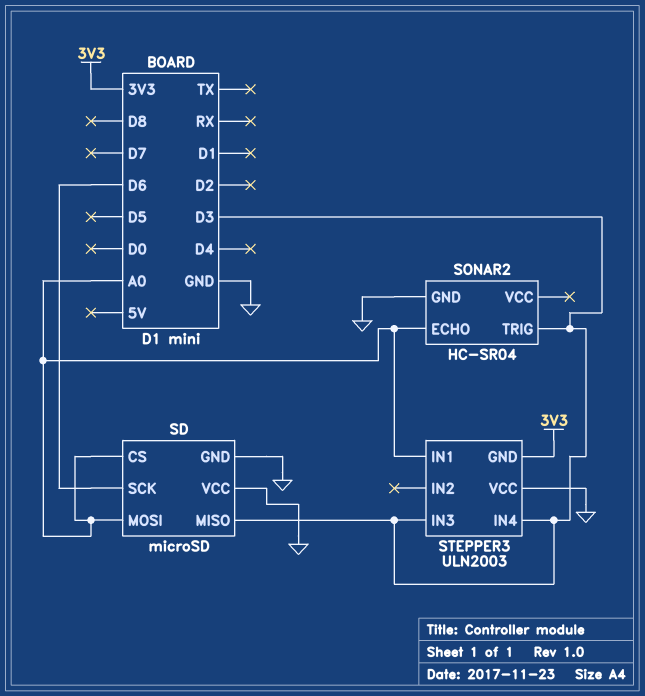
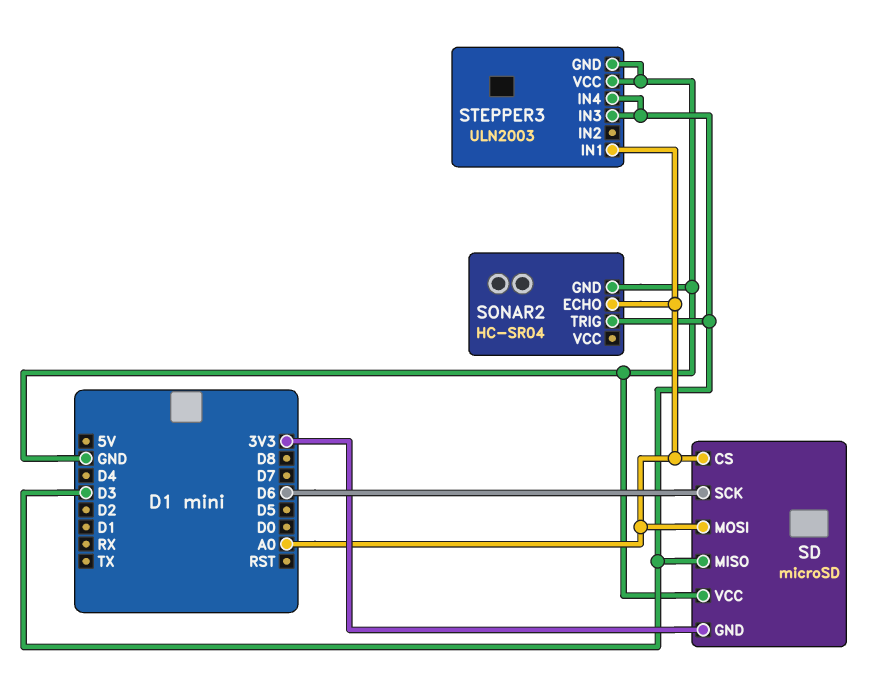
SD pin GND: GND -> 3V3
STEPPER3 pin GND: 3V3 -> GND

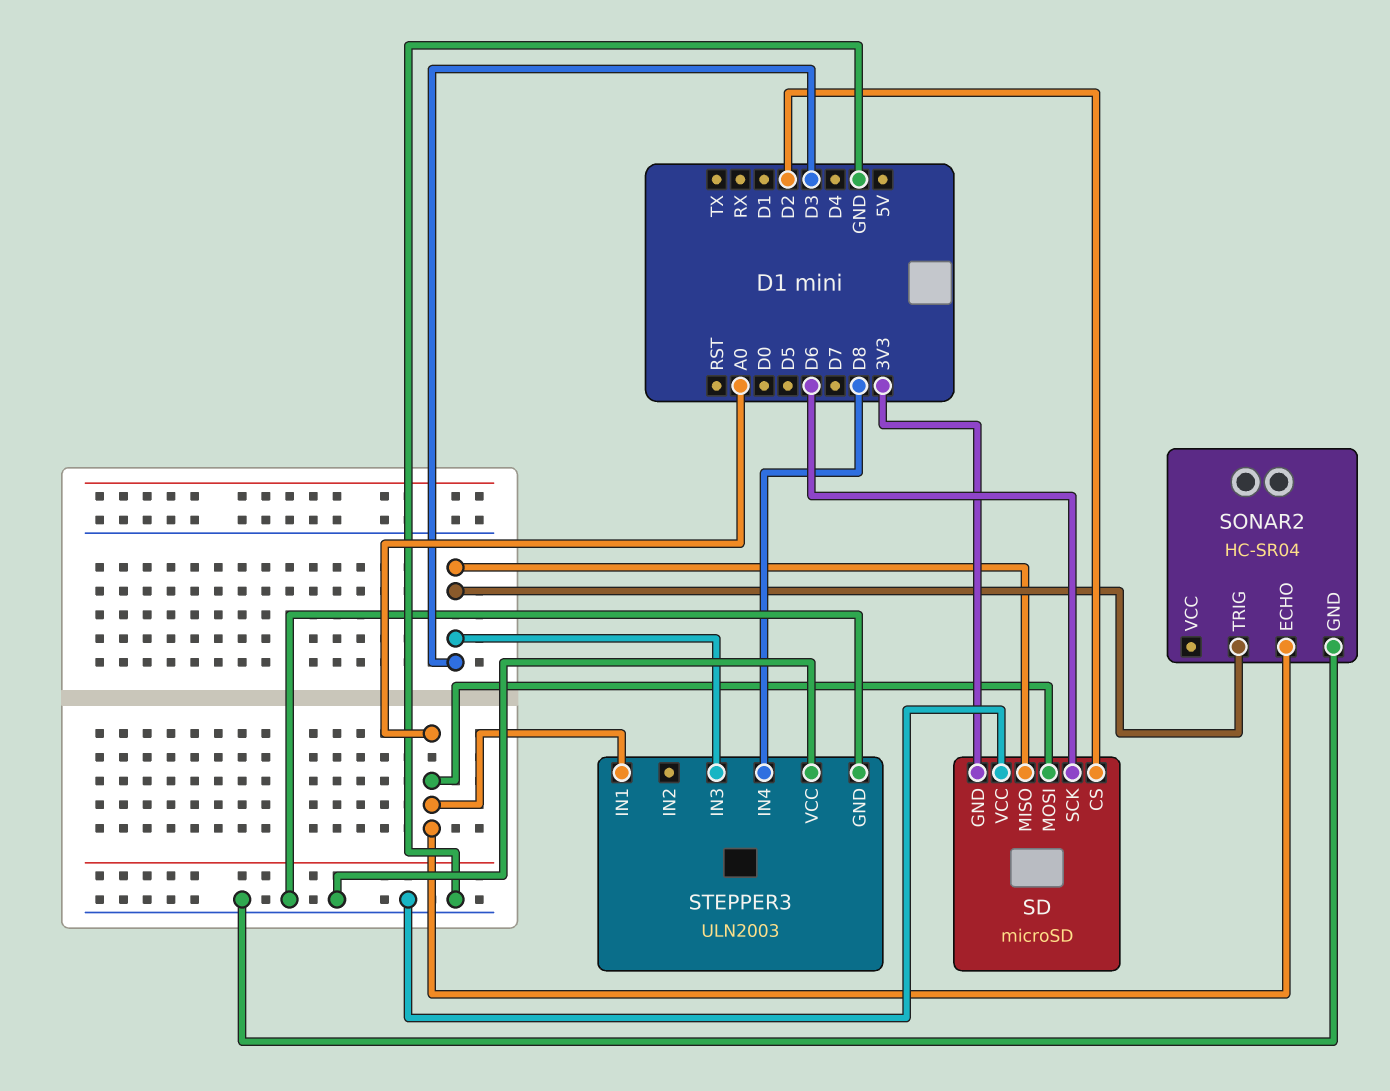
SD pin CS: A0 -> D2
STEPPER3 pin IN4: D3 -> D8

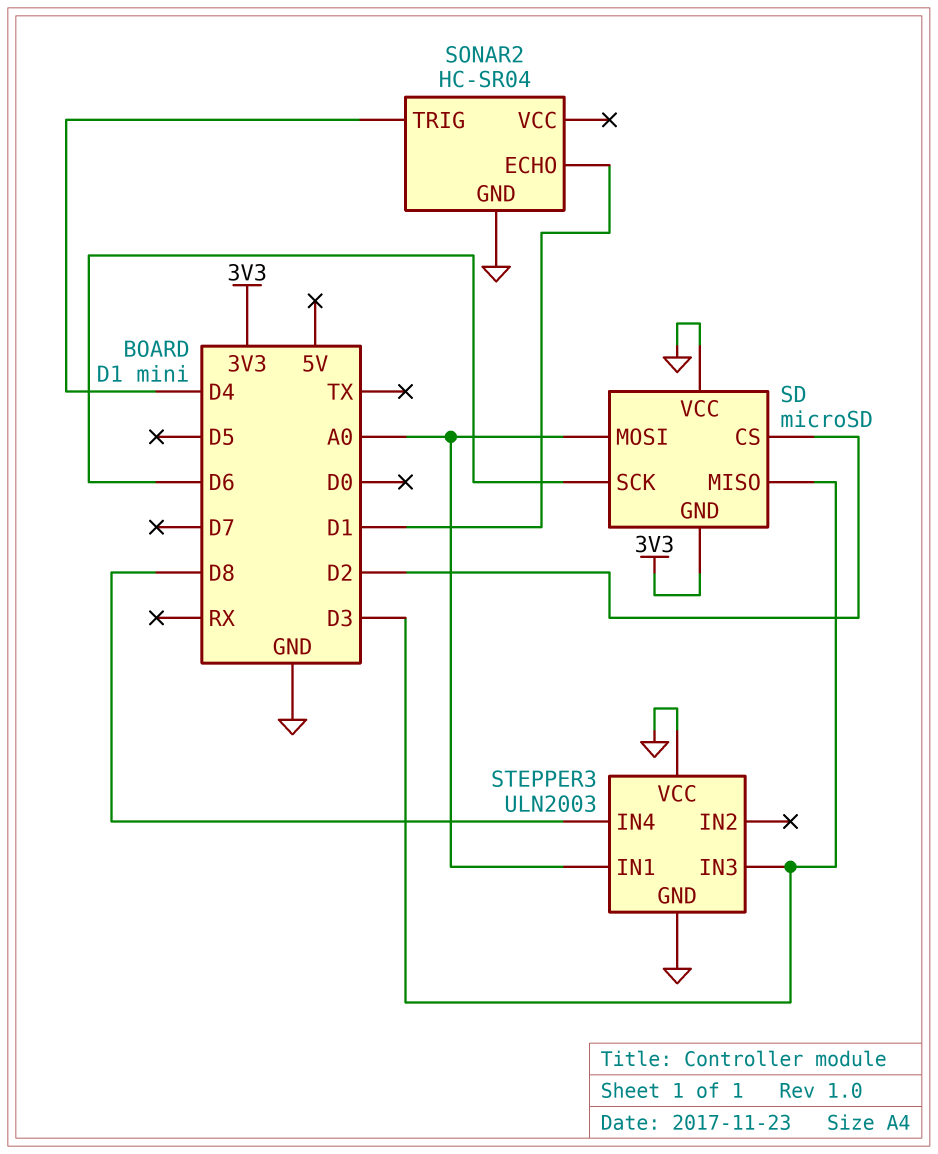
SONAR2 pin ECHO: A0 -> D1
SONAR2 pin TRIG: D3 -> D4

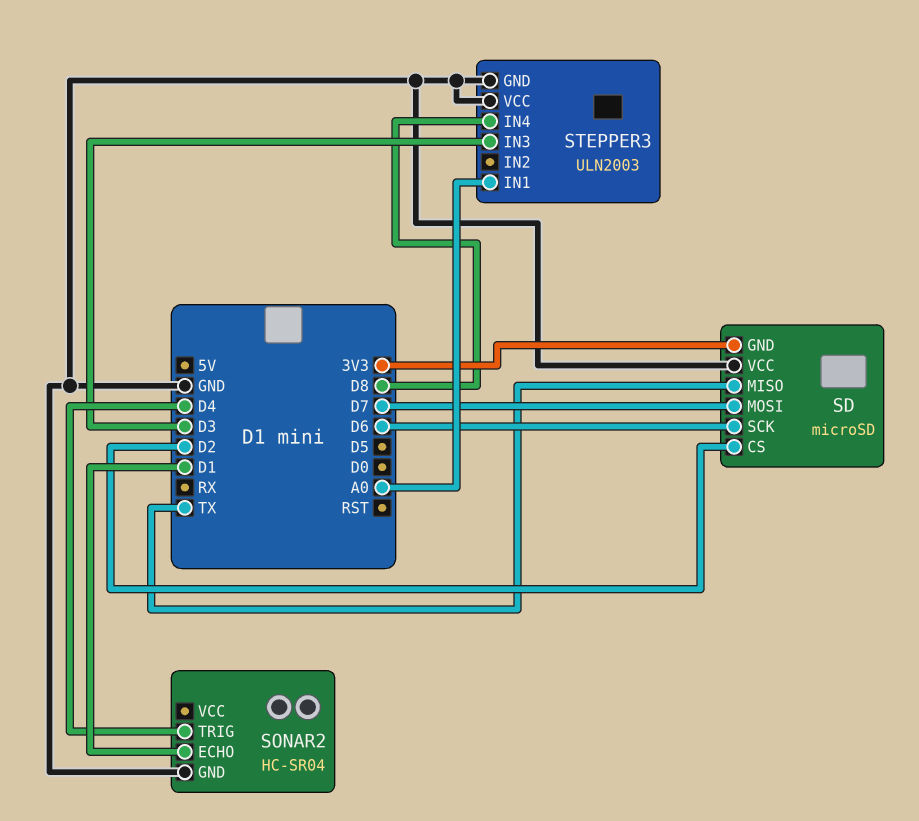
SD pin MISO: D3 -> TX
SD pin MOSI: A0 -> D7

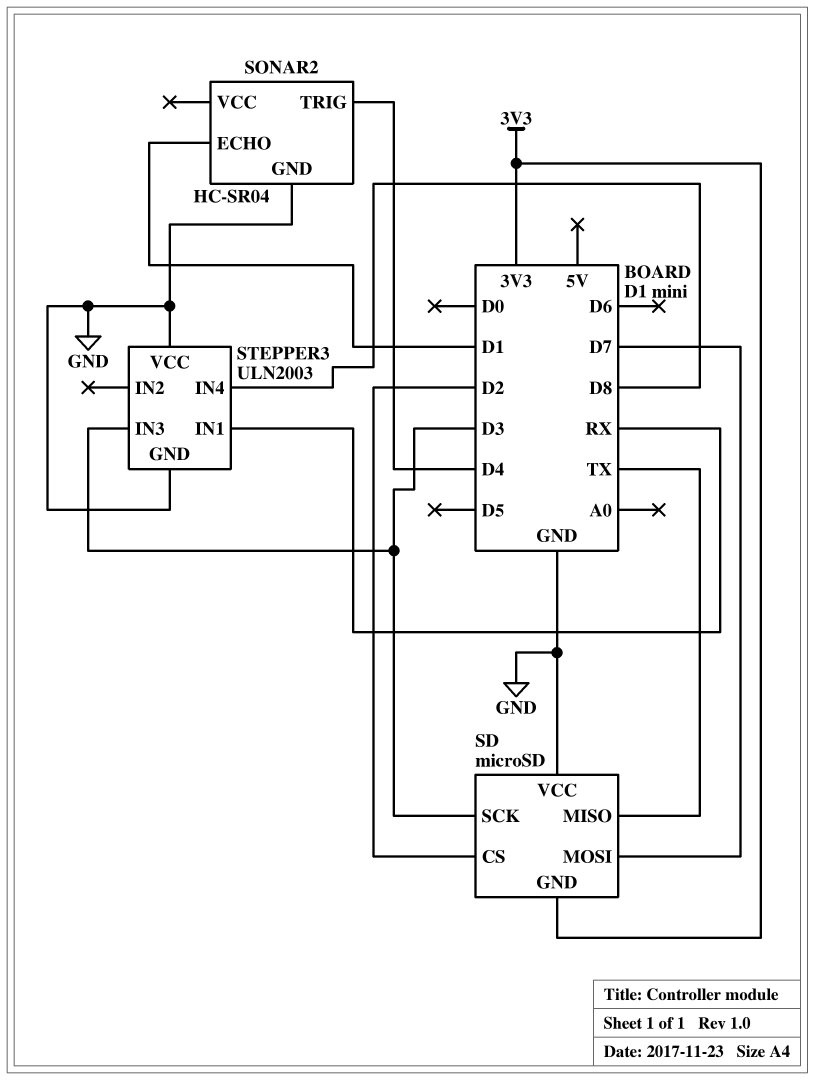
SD pin SCK: D6 -> D3
STEPPER3 pin IN1: A0 -> RX

